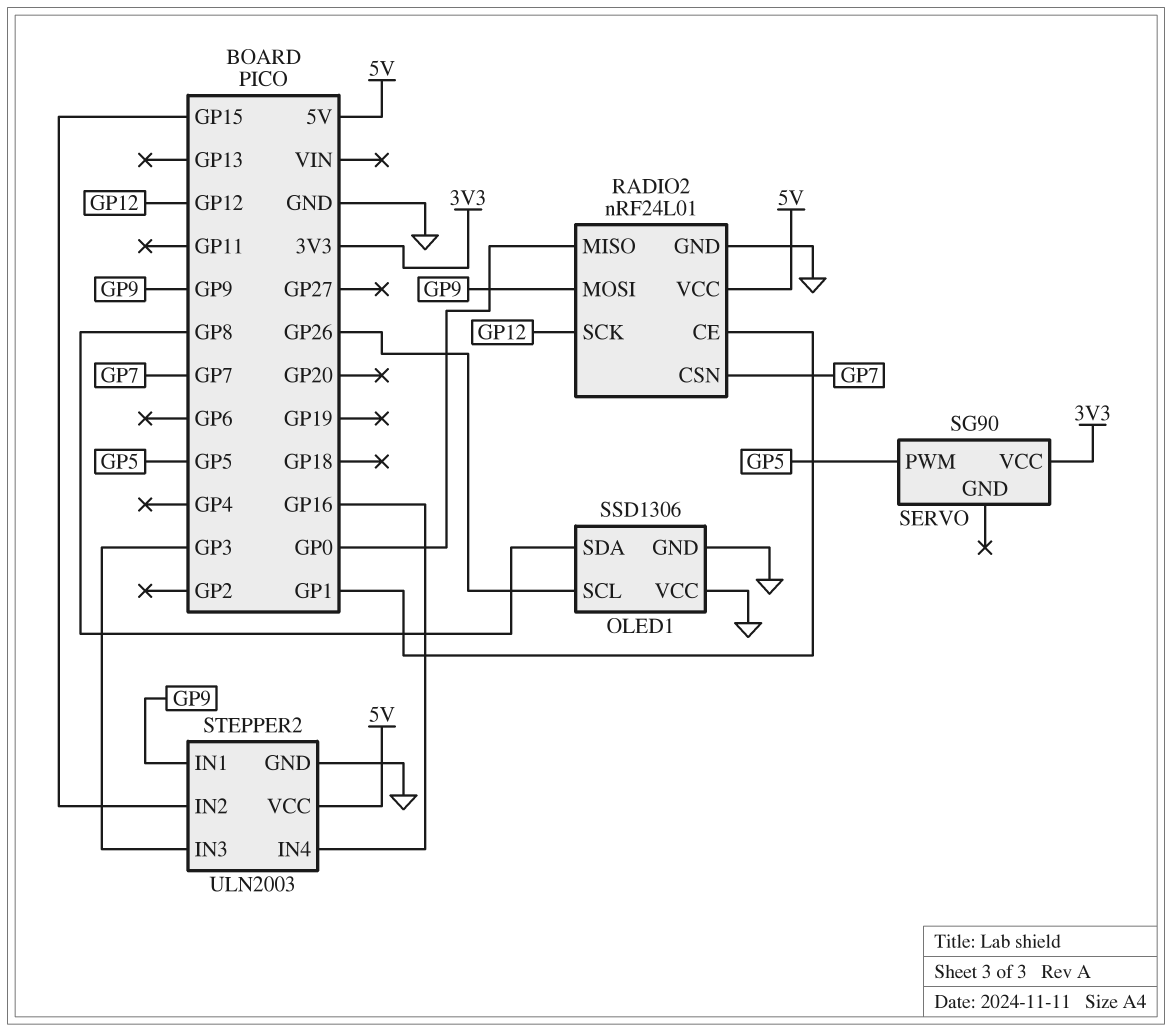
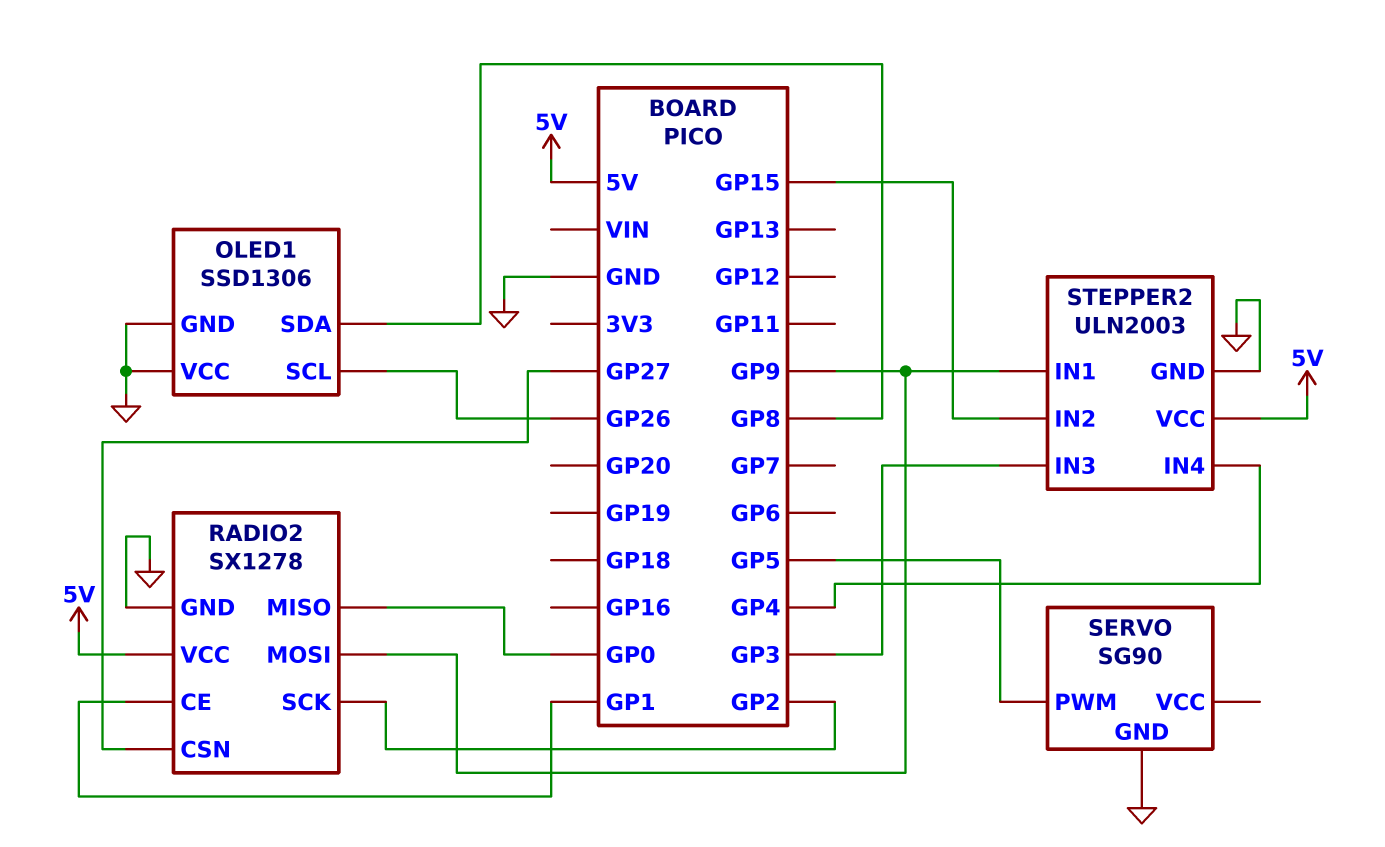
RADIO2: nRF24L01 -> SX1278
RADIO2 pin CSN: GP7 -> GP27
RADIO2 pin SCK: GP12 -> GP2
SERVO pin GND: none -> GND
SERVO pin VCC: 3V3 -> none
STEPPER2 pin IN4: GP16 -> GP4

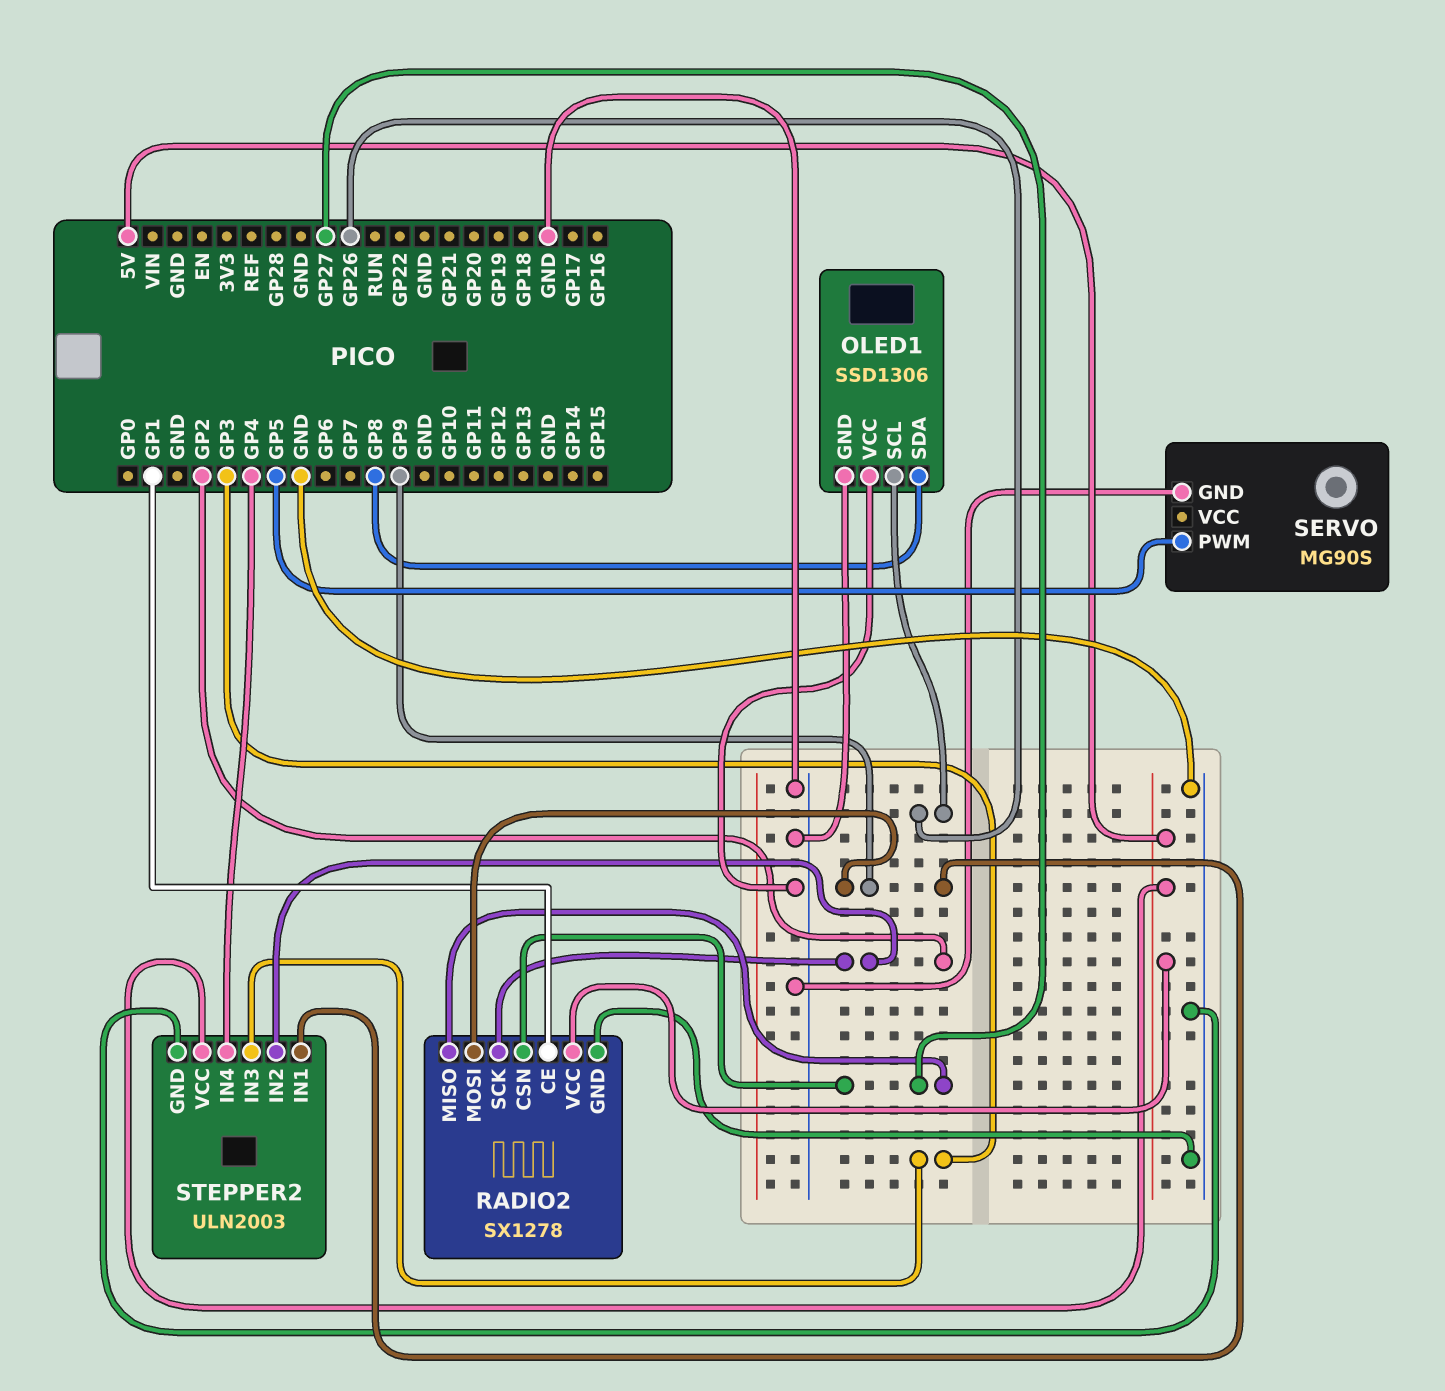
RADIO2 pin MISO: GP0 -> GP27
SERVO: SG90 -> MG90S
STEPPER2 pin IN2: GP15 -> GP2

